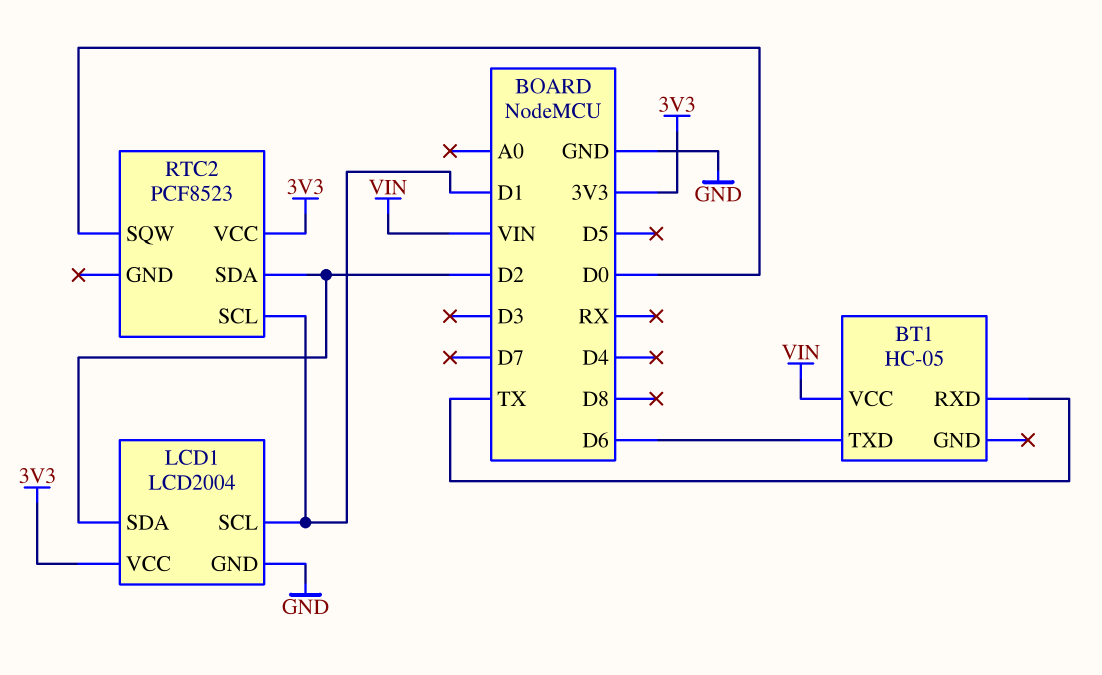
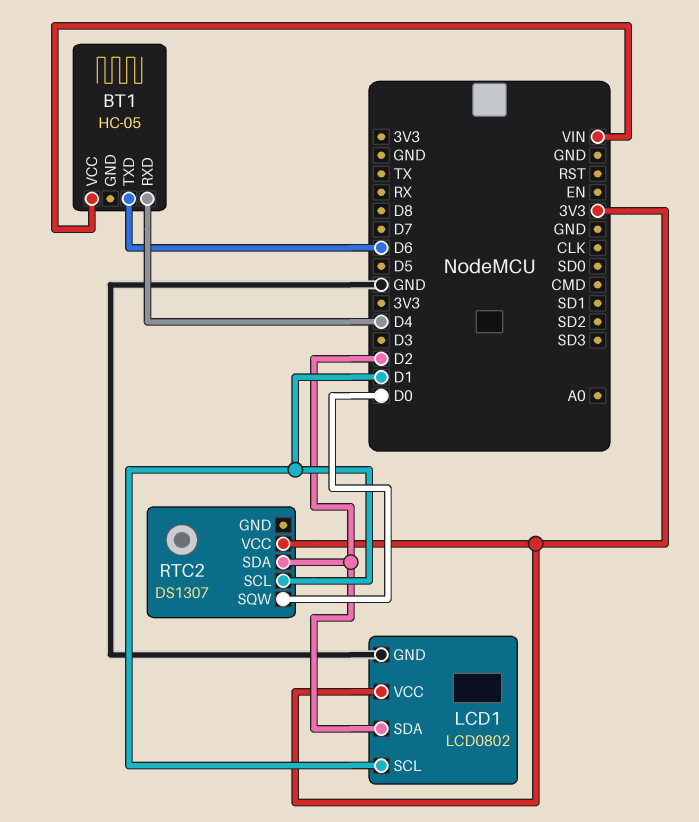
BT1 pin RXD: TX -> D4
LCD1: LCD2004 -> LCD0802
RTC2: PCF8523 -> DS1307

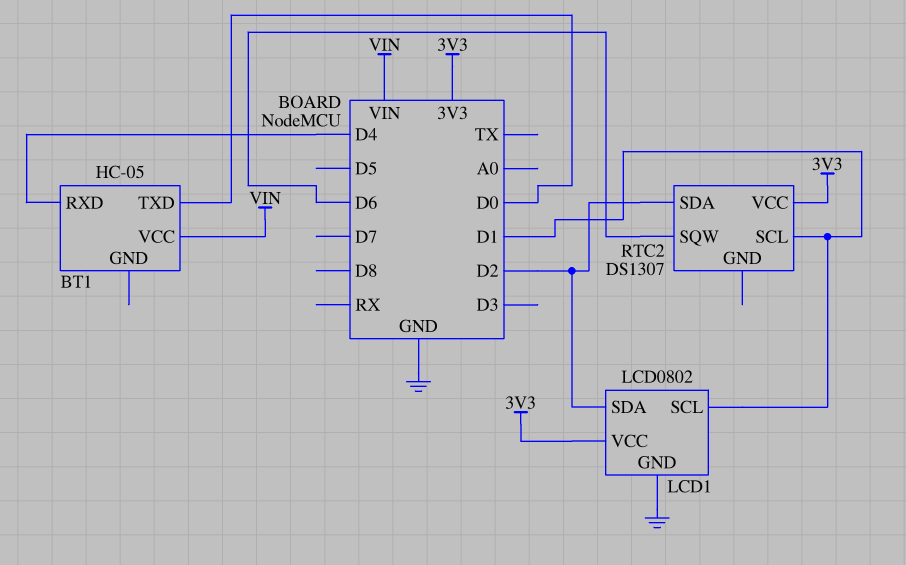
BT1 pin TXD: D6 -> D0
RTC2 pin SQW: D0 -> D6

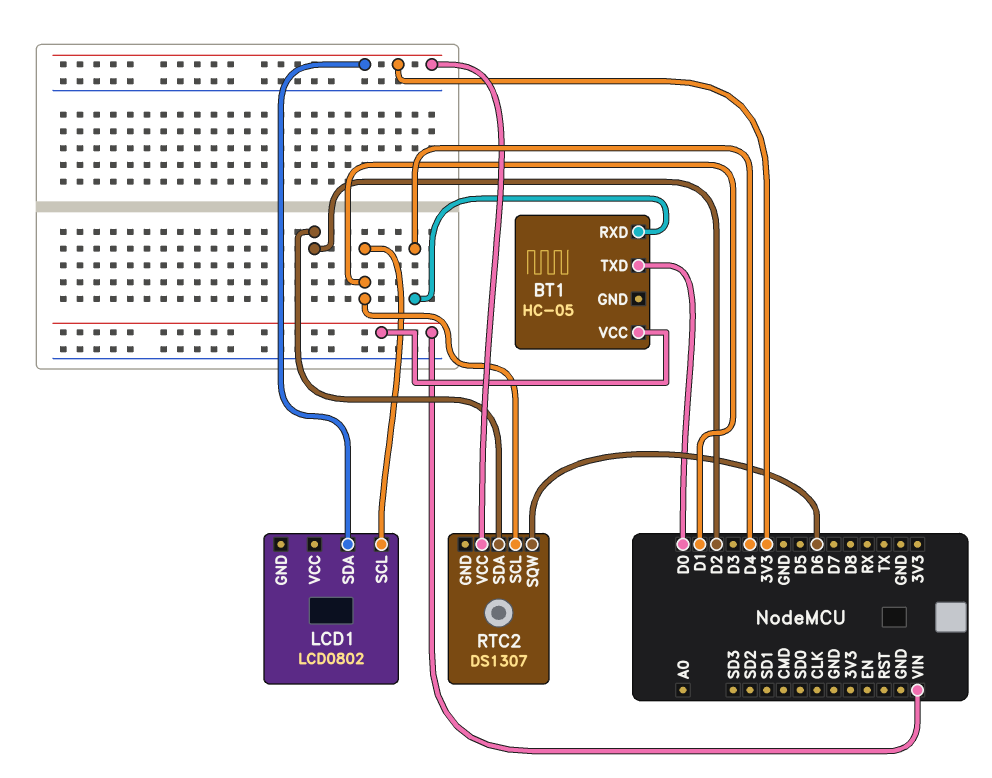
LCD1 pin GND: GND -> none
LCD1 pin SDA: D2 -> 3V3
LCD1 pin VCC: 3V3 -> none

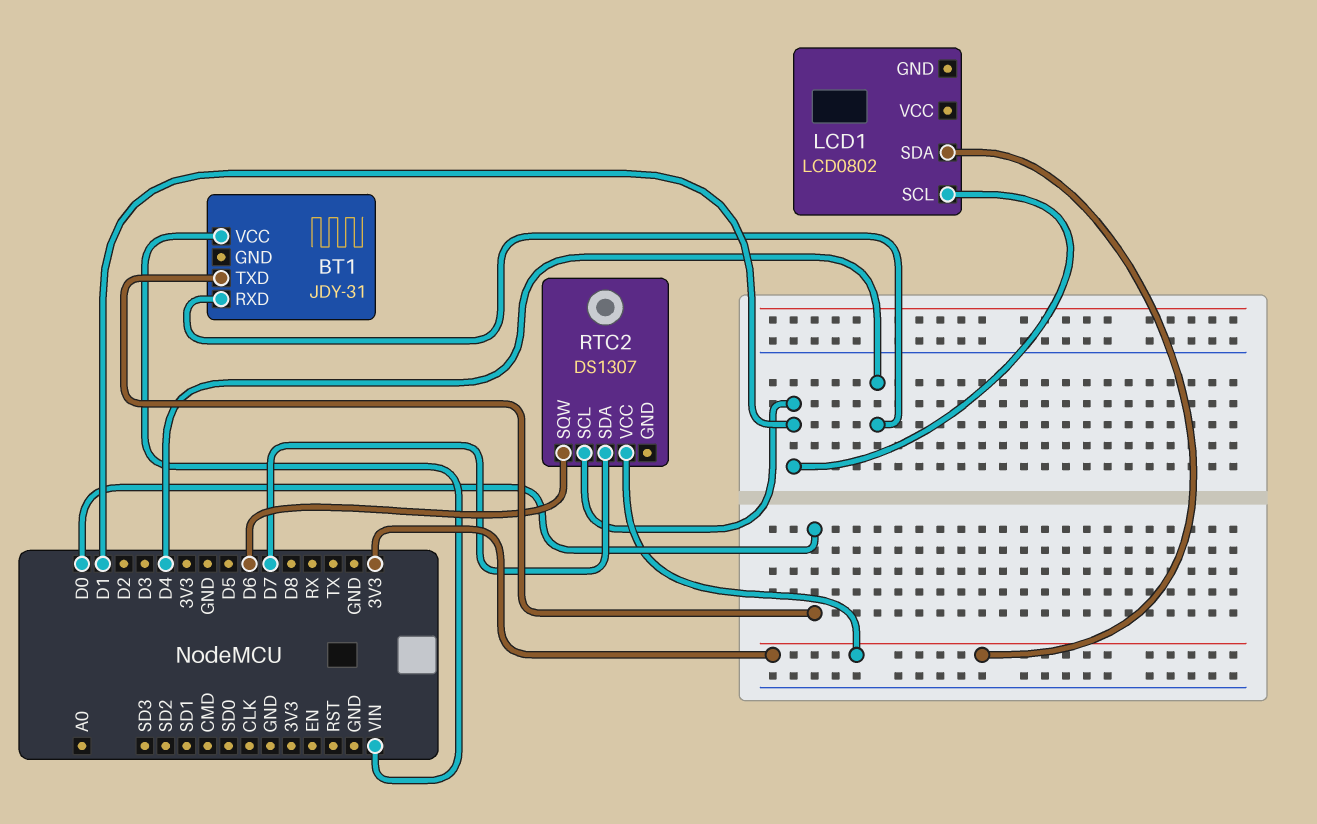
BT1: HC-05 -> JDY-31
RTC2 pin SDA: D2 -> D7

